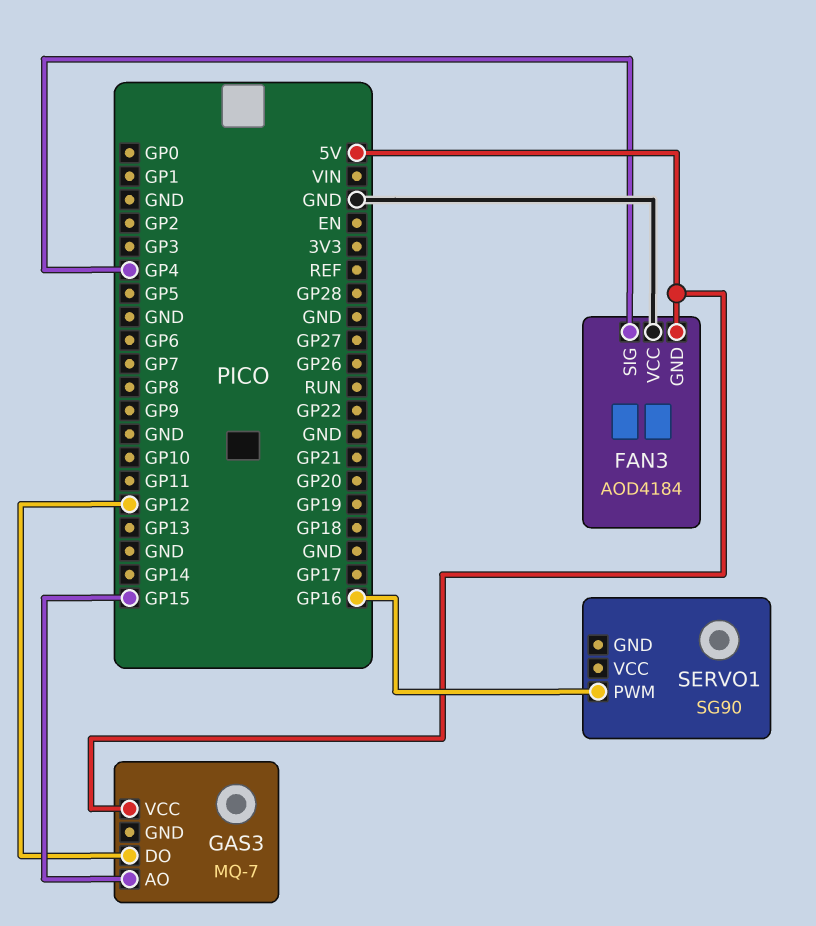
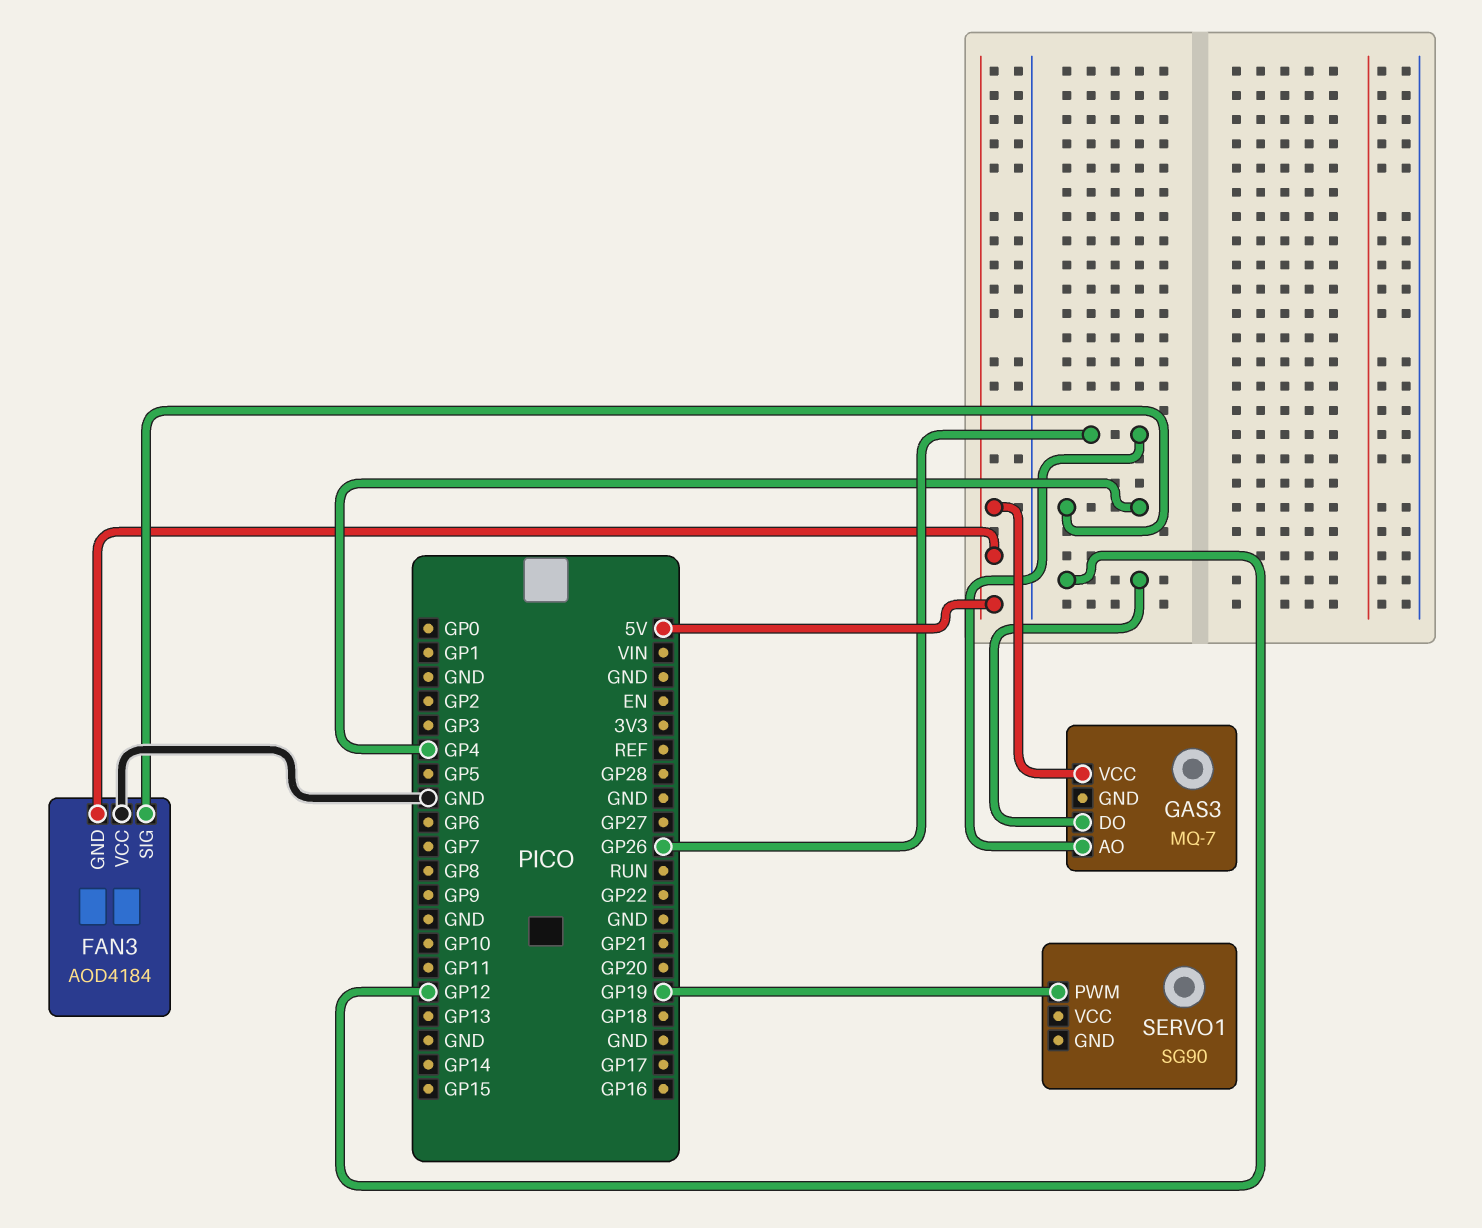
GAS3 pin AO: GP15 -> GP26
SERVO1 pin PWM: GP16 -> GP19

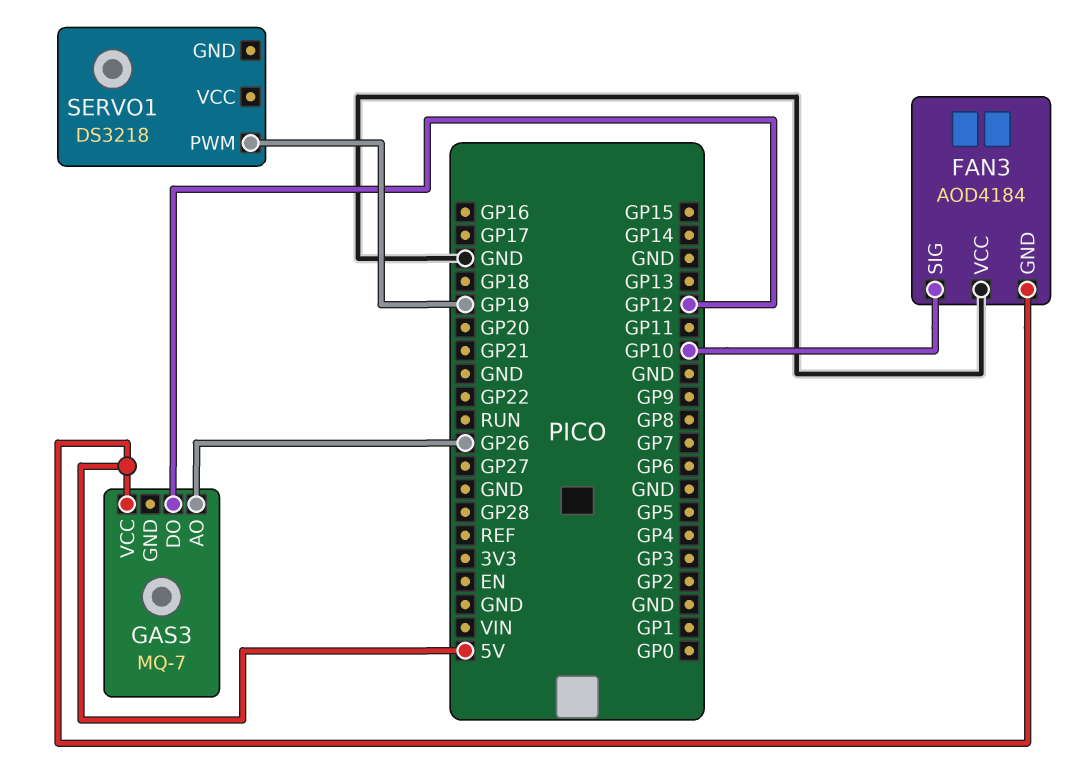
FAN3 pin SIG: GP4 -> GP10
SERVO1: SG90 -> DS3218

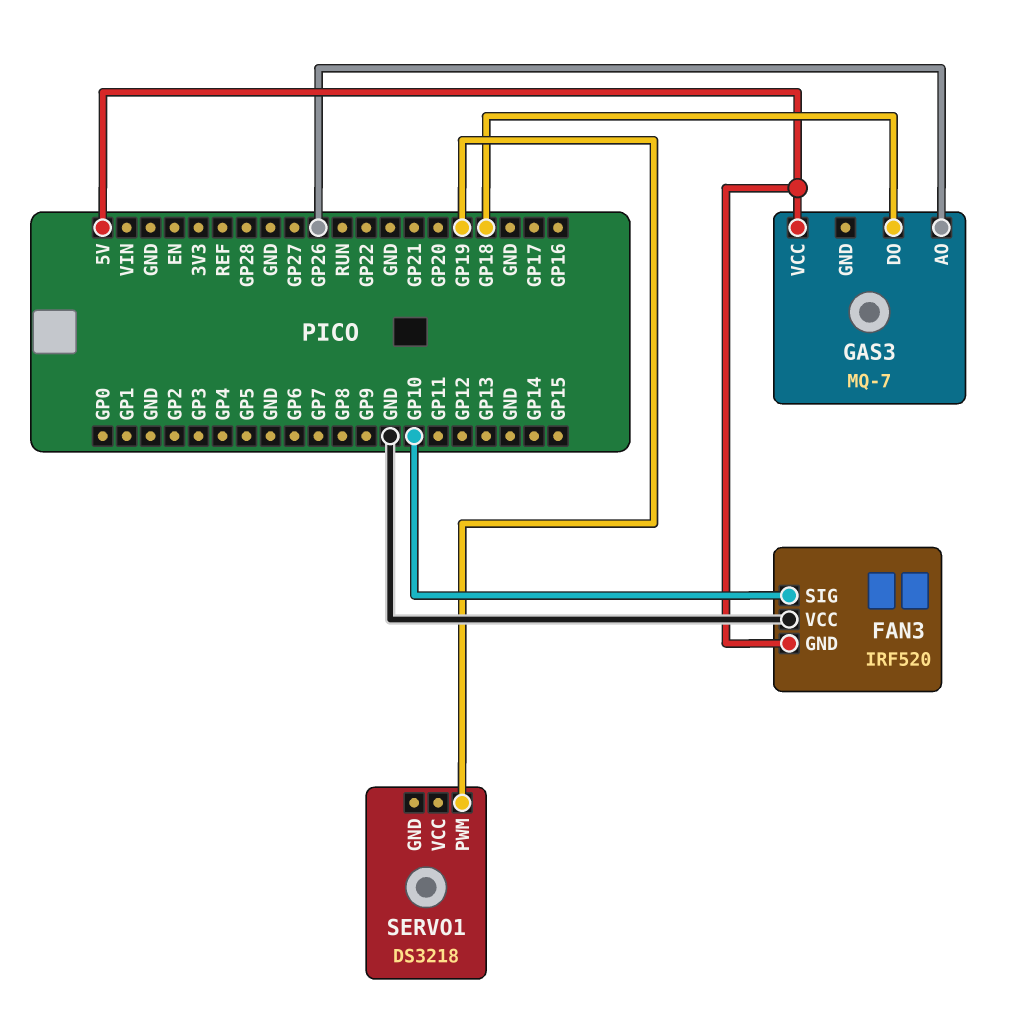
FAN3: AOD4184 -> IRF520
GAS3 pin DO: GP12 -> GP18

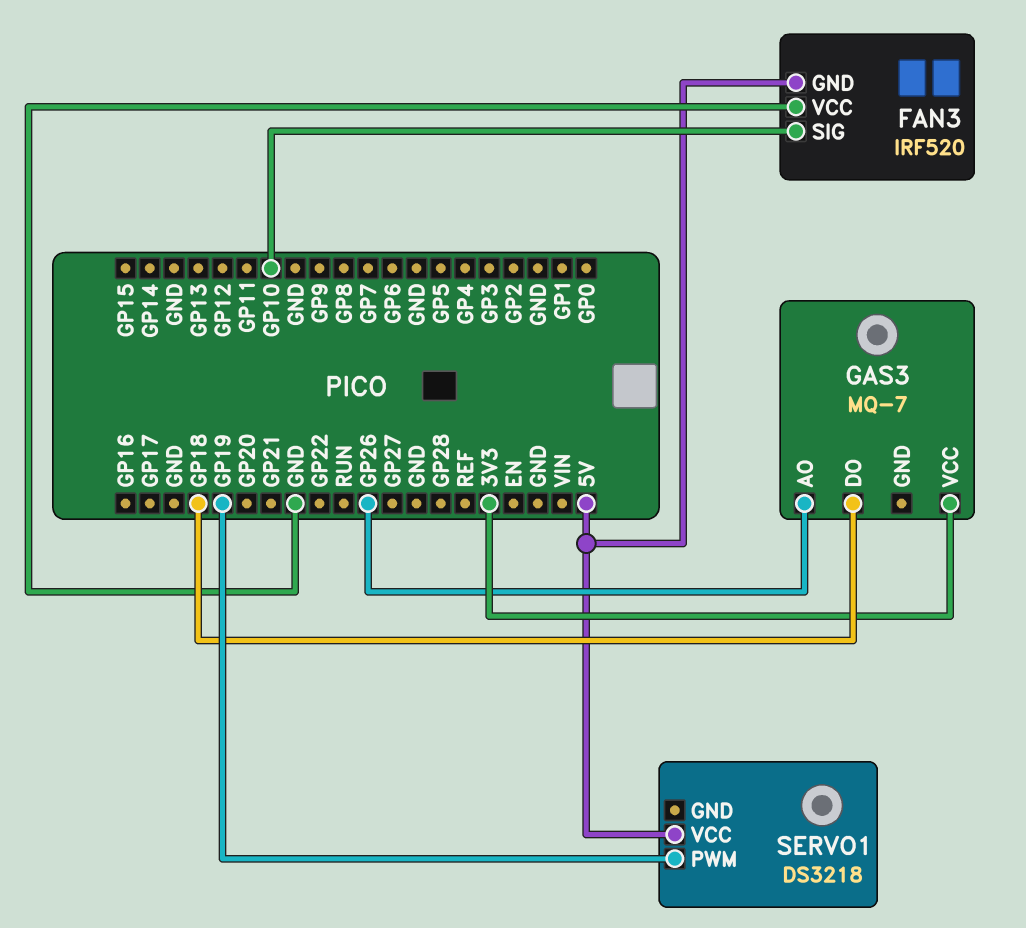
GAS3 pin VCC: 5V -> 3V3
SERVO1 pin VCC: none -> 5V

